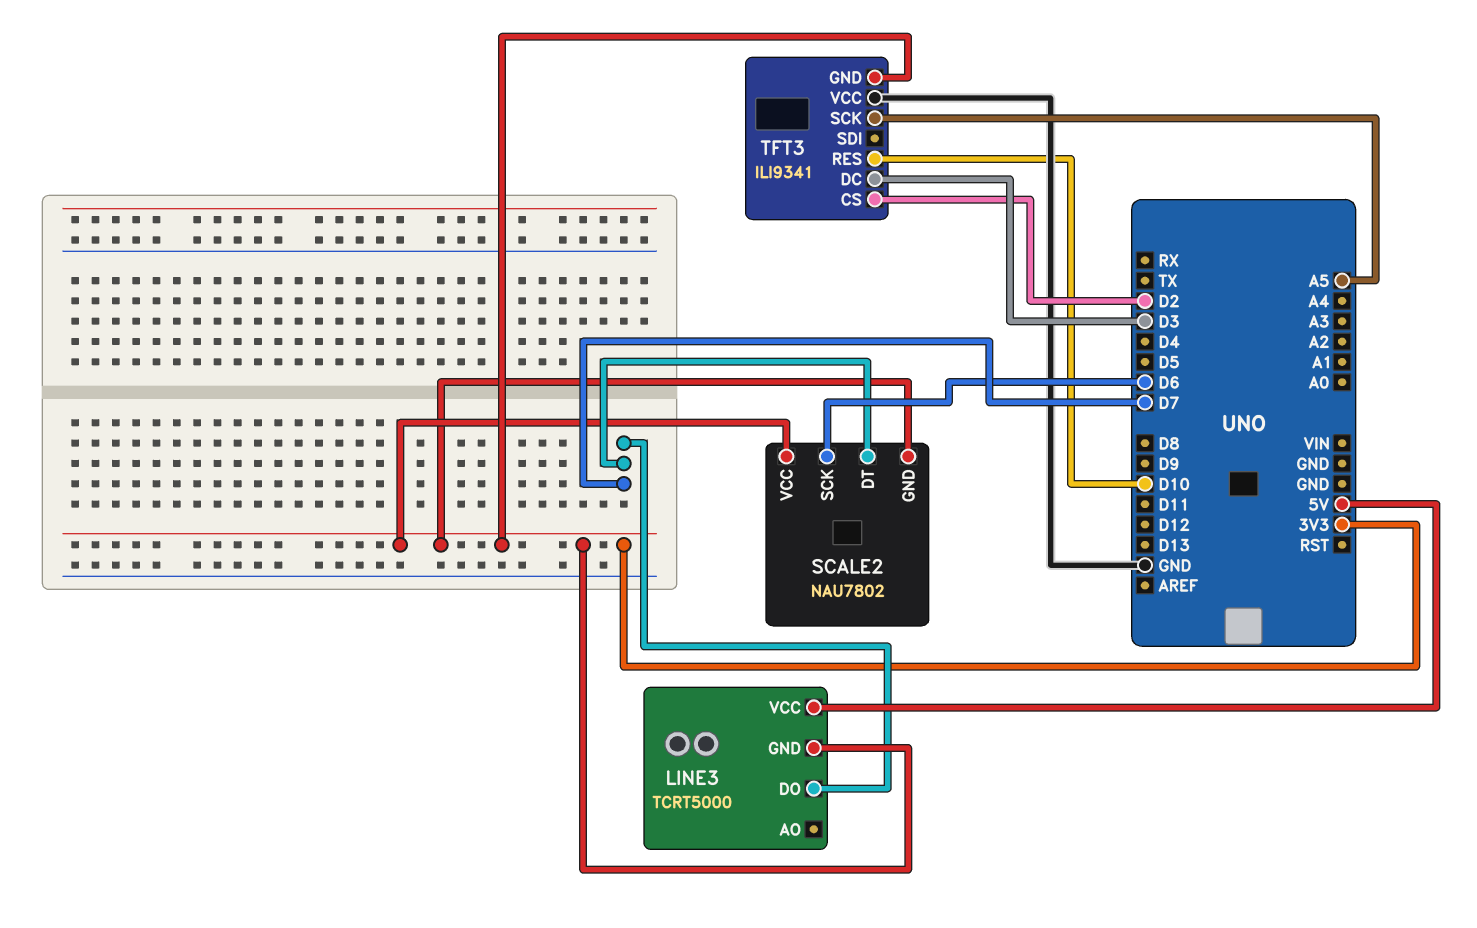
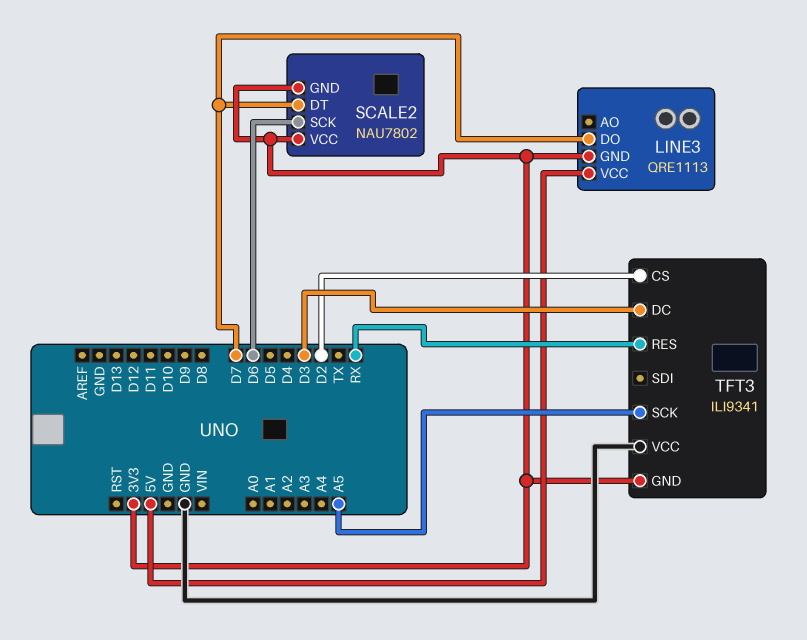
LINE3: TCRT5000 -> QRE1113
TFT3 pin RES: D10 -> RX

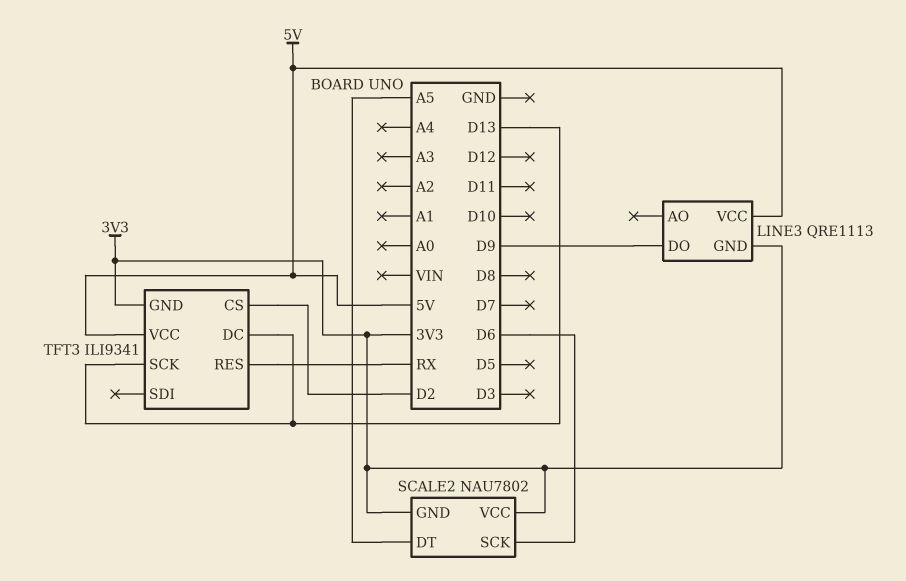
LINE3 pin DO: D7 -> D9
SCALE2 pin DT: D7 -> A5
TFT3 pin DC: D3 -> D13
TFT3 pin SCK: A5 -> D13
TFT3 pin VCC: GND -> 5V

